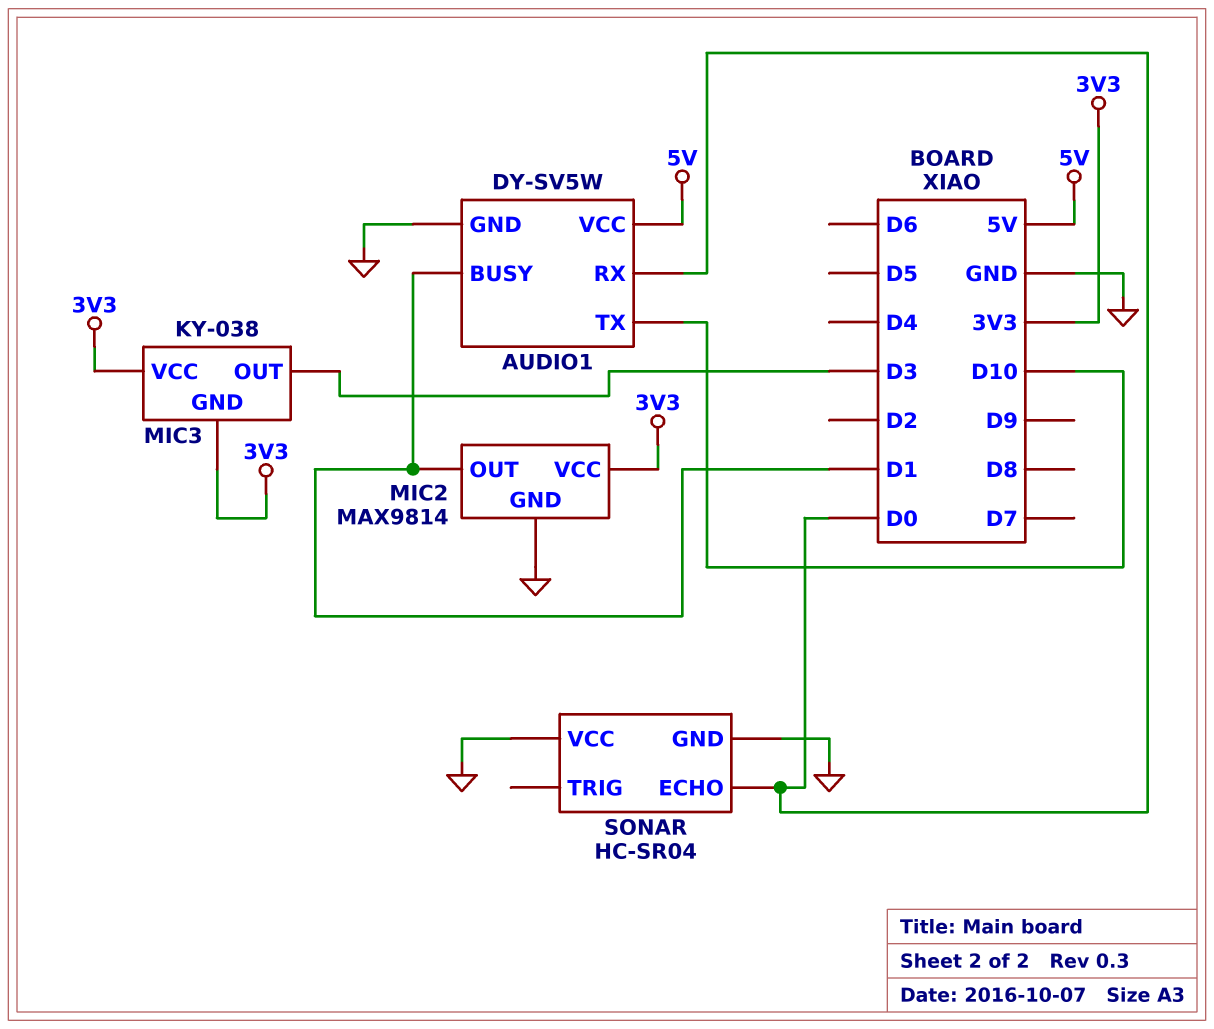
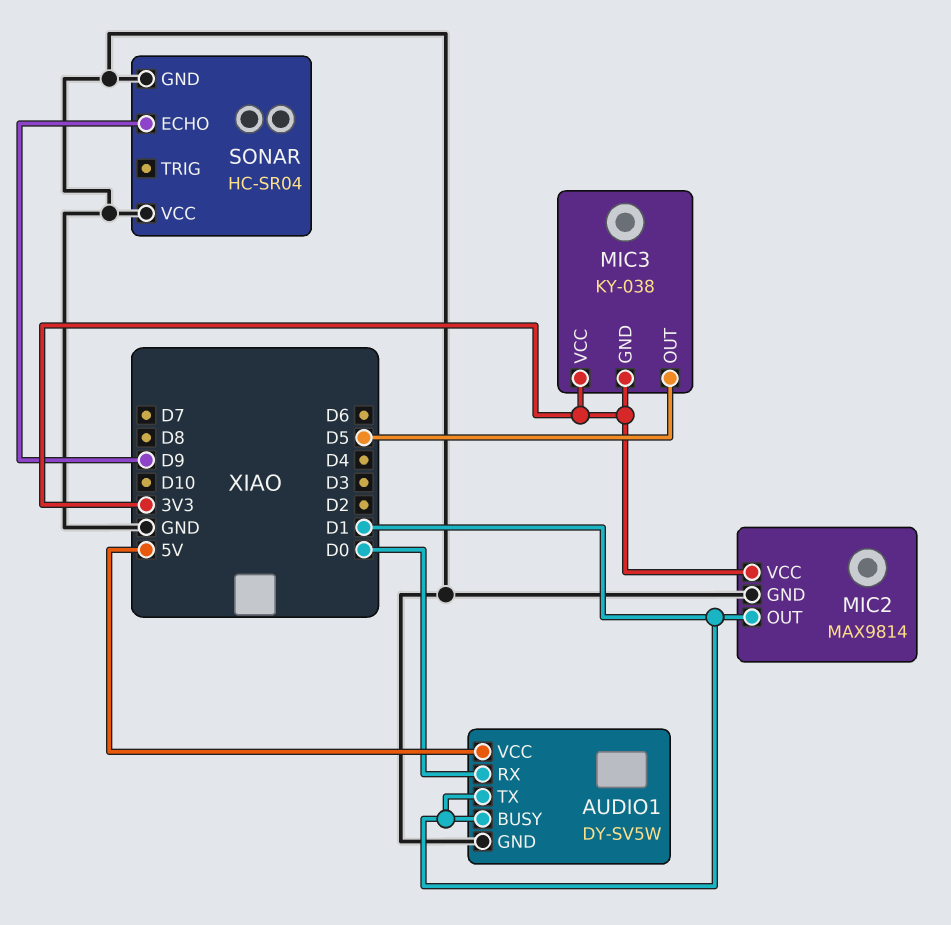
AUDIO1 pin TX: D10 -> D1
MIC3 pin OUT: D3 -> D5
SONAR pin ECHO: D0 -> D9

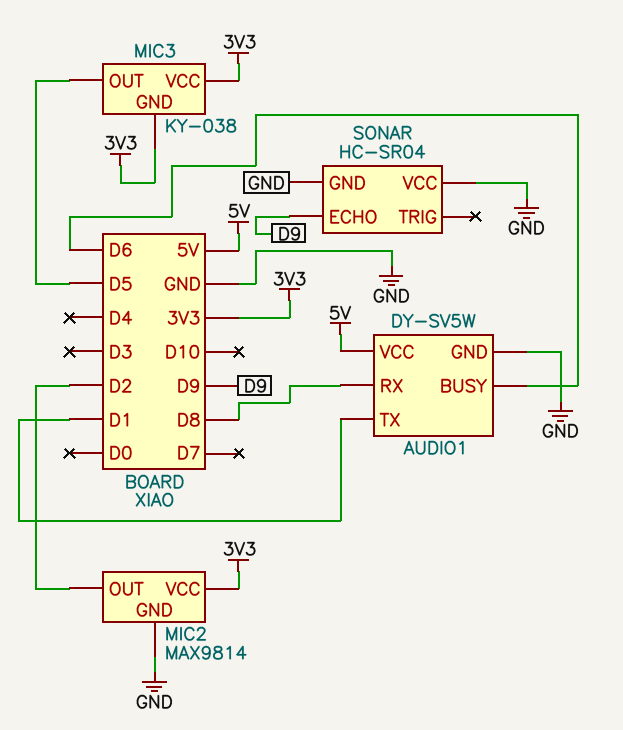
AUDIO1 pin BUSY: D1 -> D6
AUDIO1 pin RX: D0 -> D8
MIC2 pin OUT: D1 -> D2

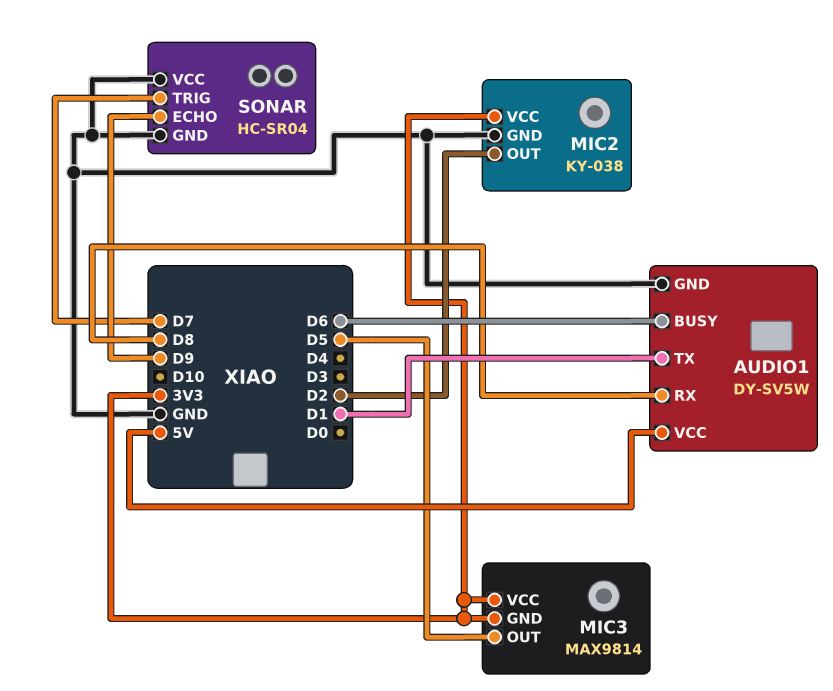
MIC2: MAX9814 -> KY-038
MIC3: KY-038 -> MAX9814
SONAR pin TRIG: none -> D7

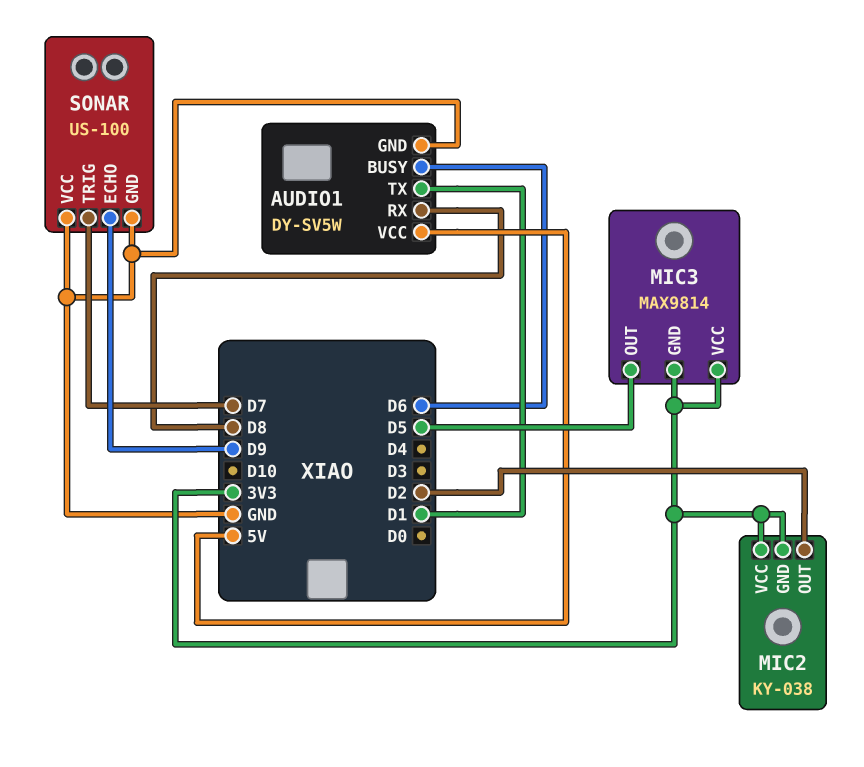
MIC2 pin GND: GND -> 3V3
SONAR: HC-SR04 -> US-100

